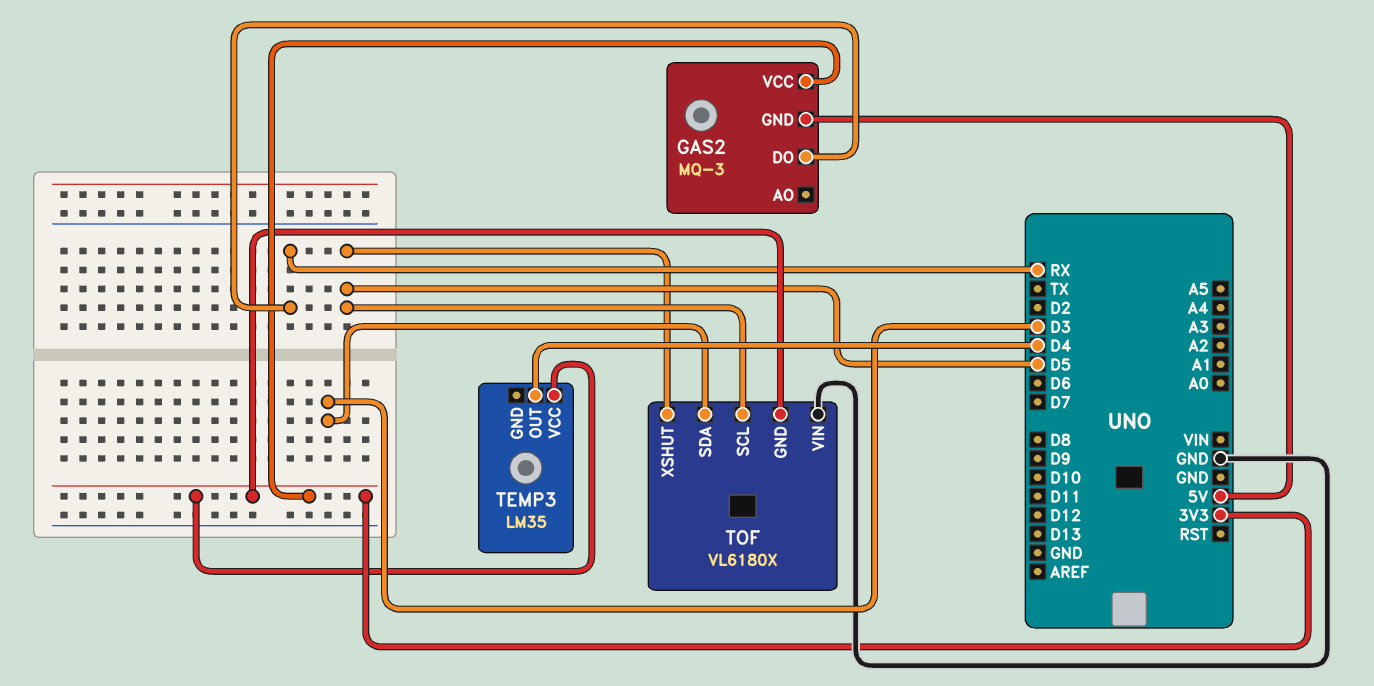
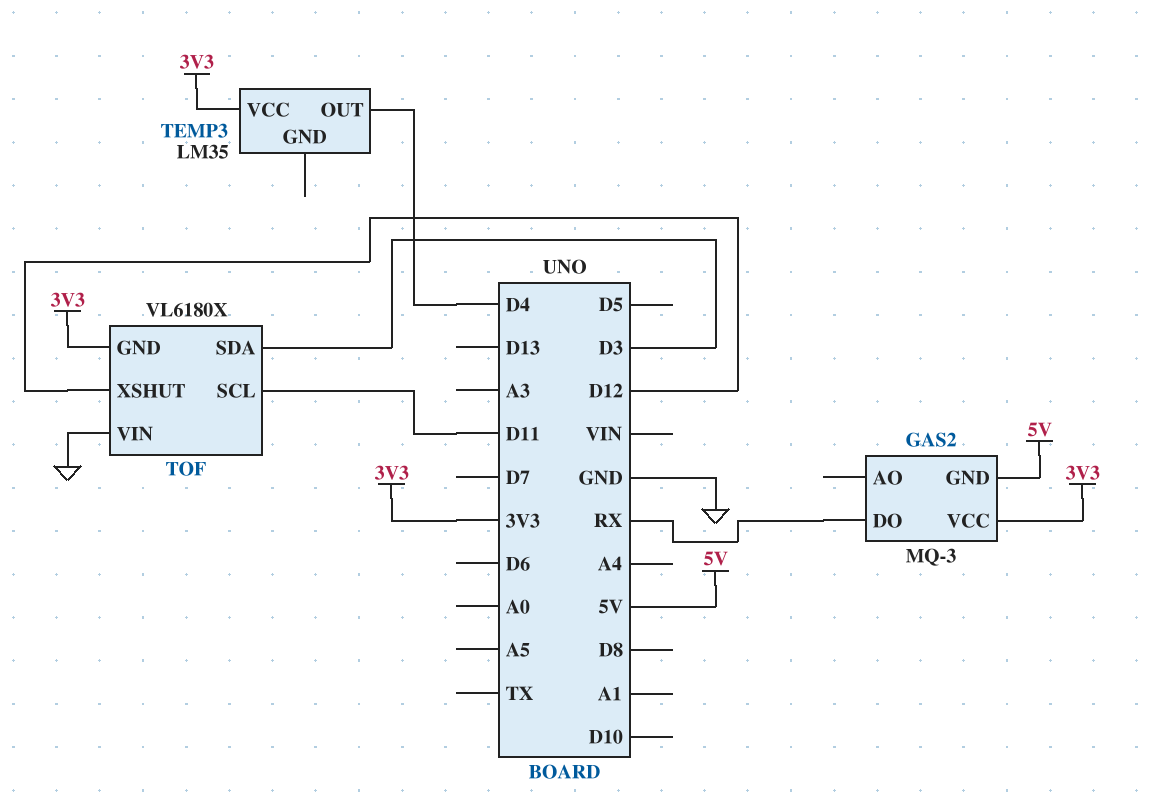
TOF pin SCL: D5 -> D11
TOF pin XSHUT: D5 -> D12

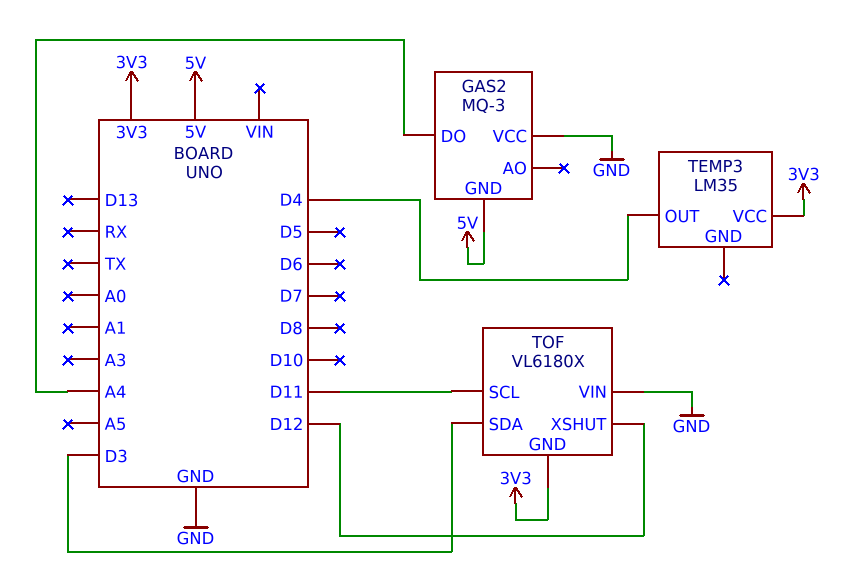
GAS2 pin DO: RX -> A4
GAS2 pin VCC: 3V3 -> GND

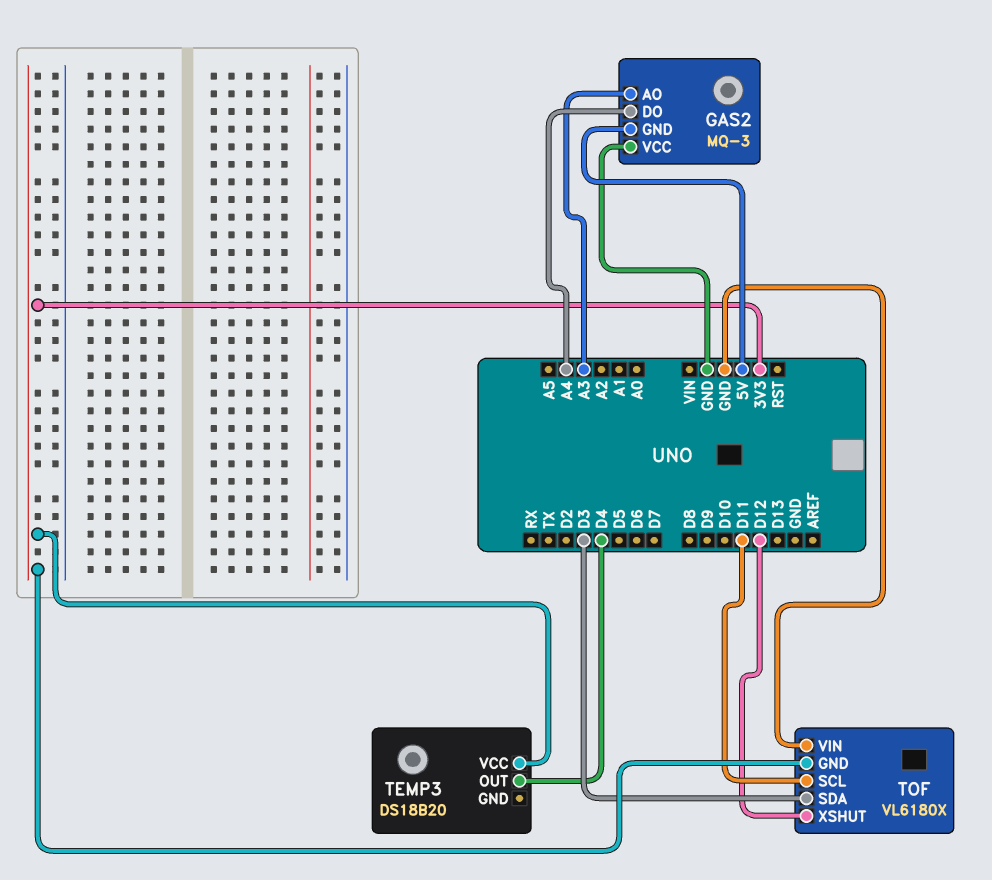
GAS2 pin AO: none -> A3
TEMP3: LM35 -> DS18B20

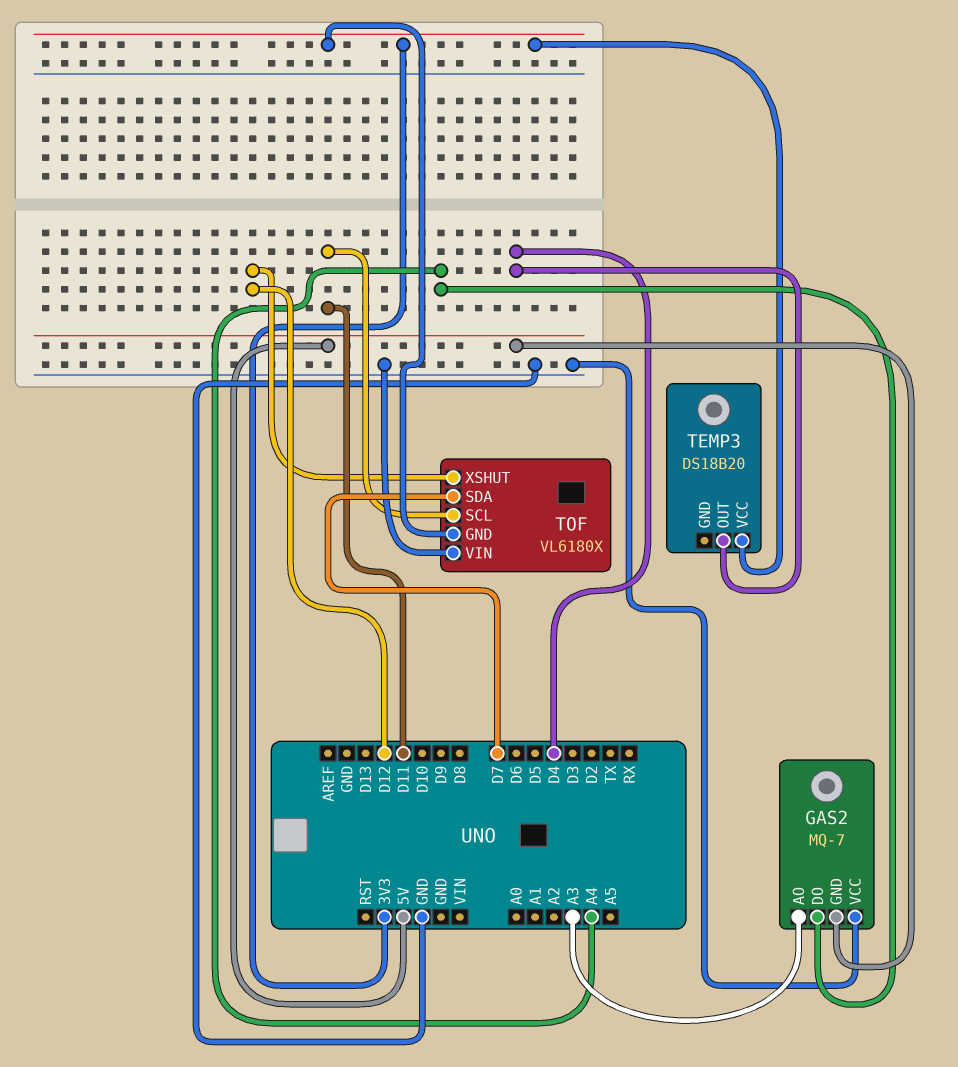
GAS2: MQ-3 -> MQ-7
TOF pin SDA: D3 -> D7

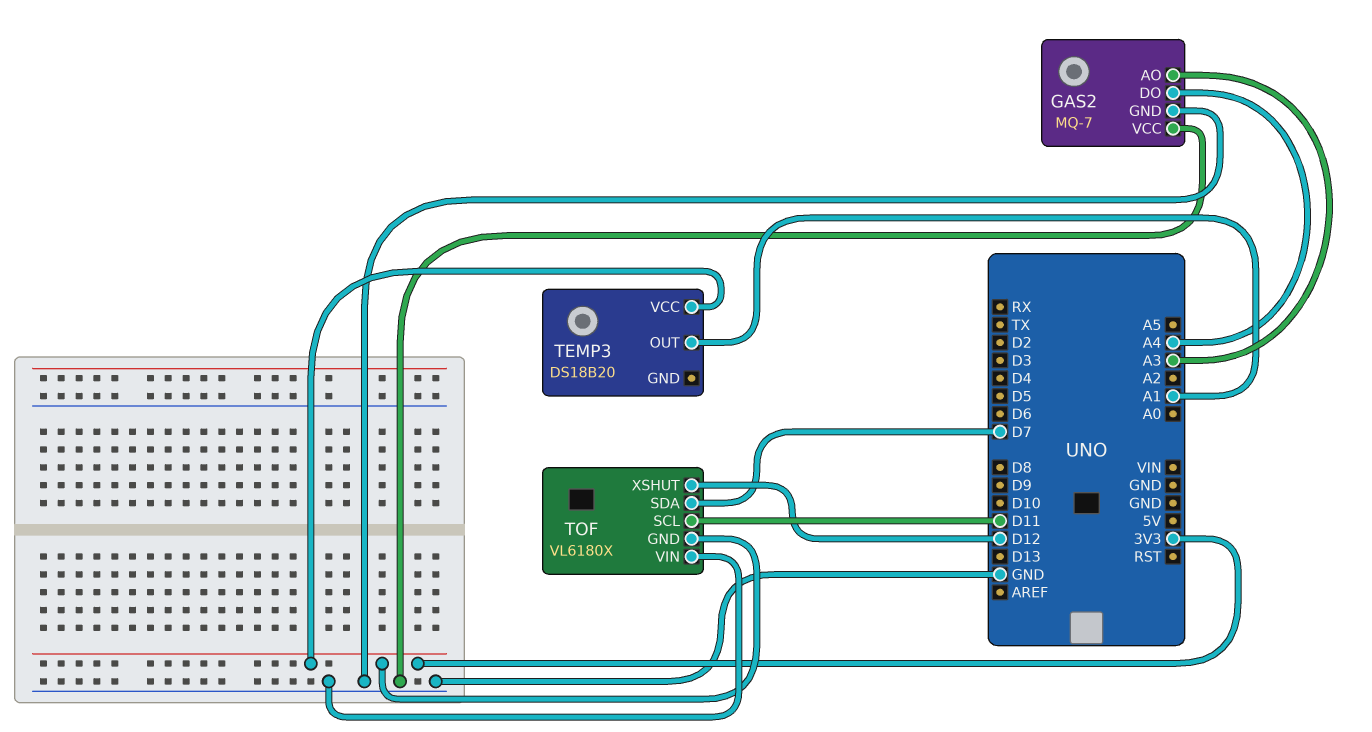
GAS2 pin GND: 5V -> GND
TEMP3 pin OUT: D4 -> A1

